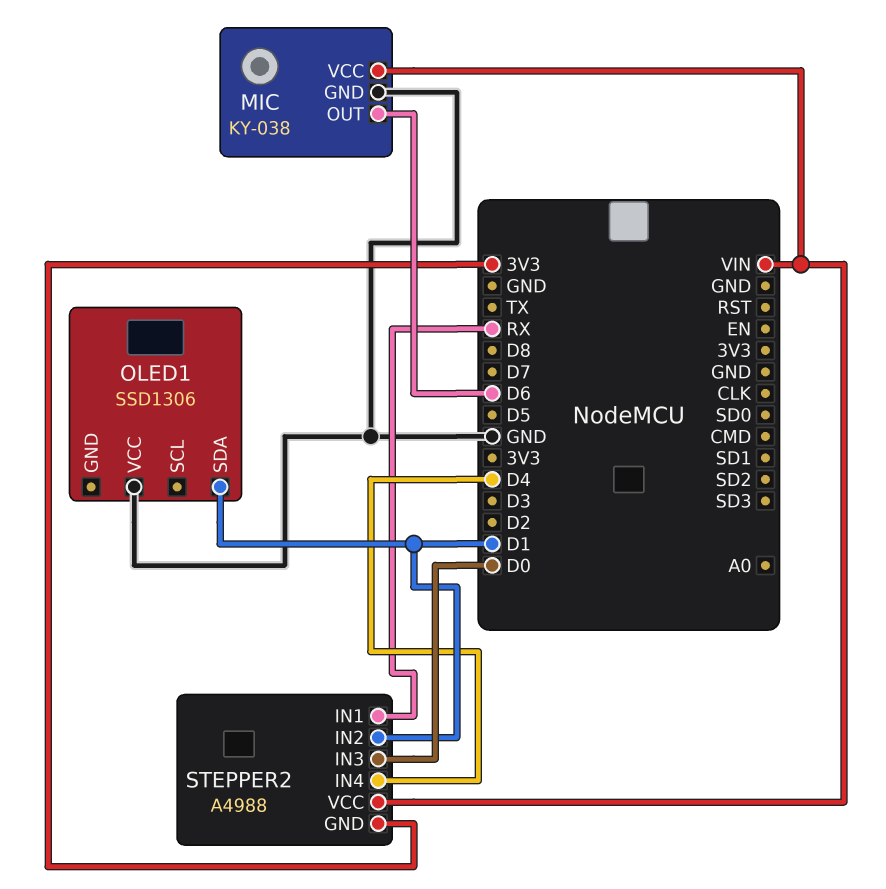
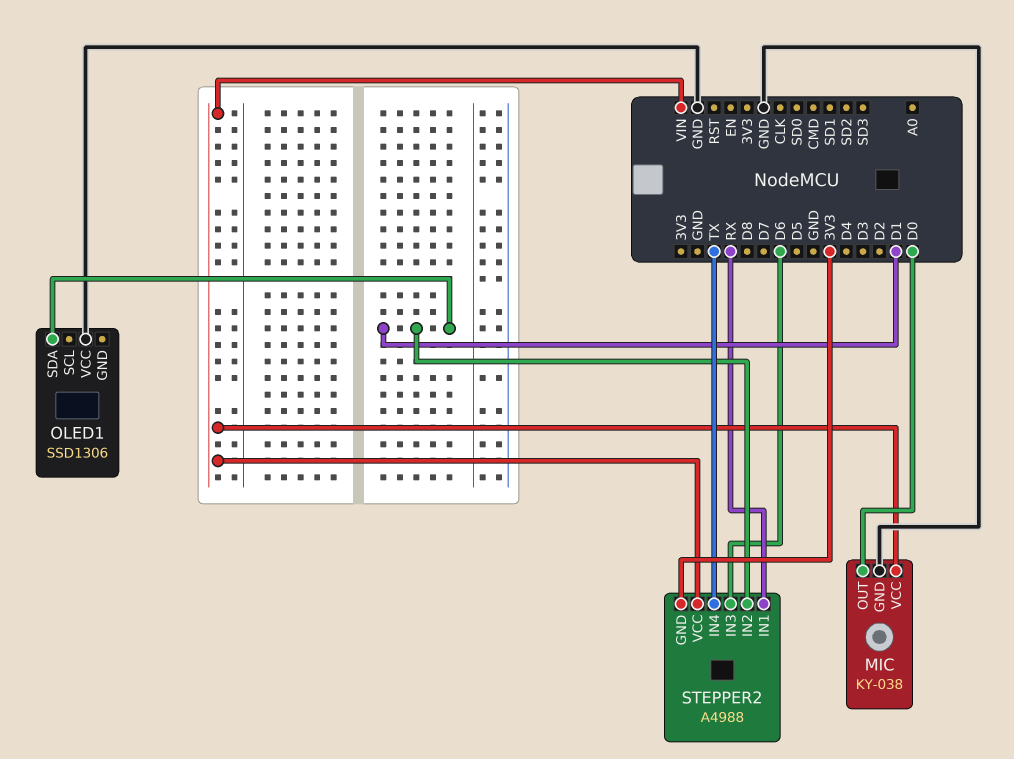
MIC pin OUT: D6 -> D0
STEPPER2 pin IN3: D0 -> D6
STEPPER2 pin IN4: D4 -> TX

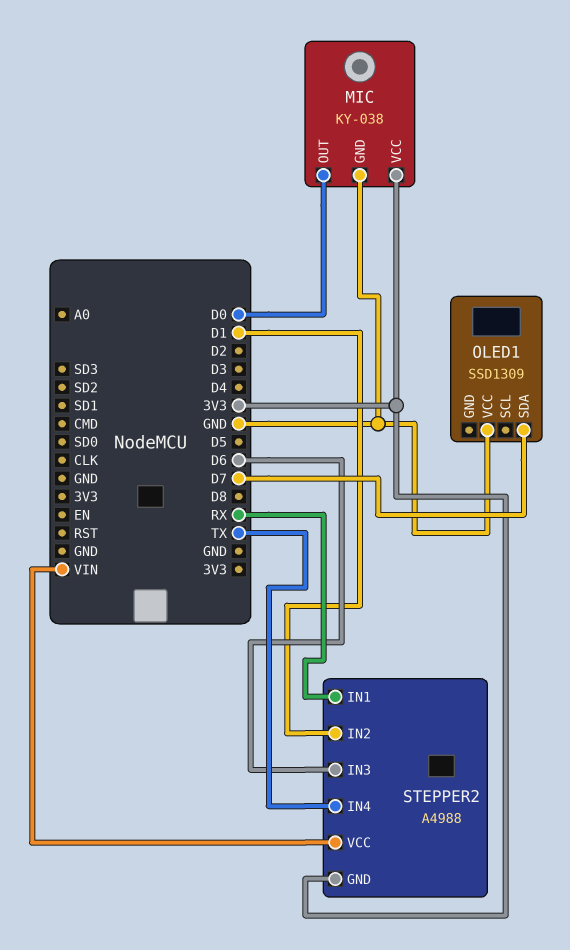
MIC pin VCC: VIN -> 3V3
OLED1: SSD1306 -> SSD1309
OLED1 pin SDA: D1 -> D7

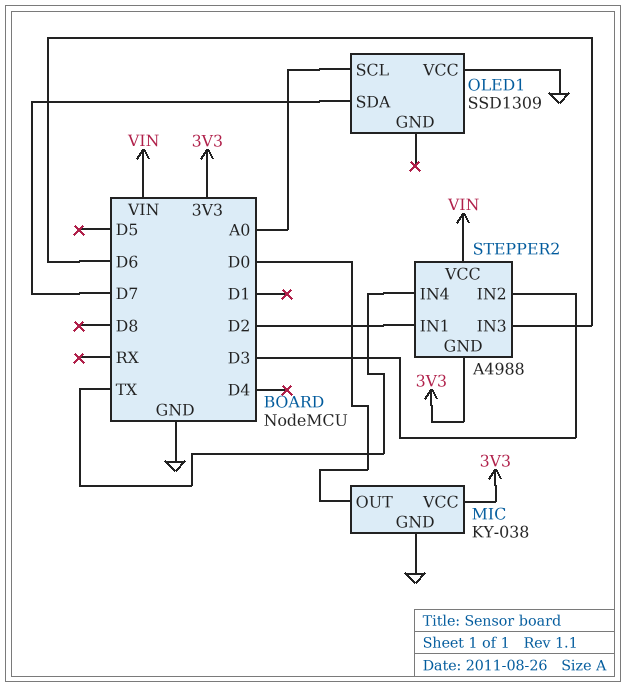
OLED1 pin SCL: none -> A0
STEPPER2 pin IN1: RX -> D2
STEPPER2 pin IN2: D1 -> D3

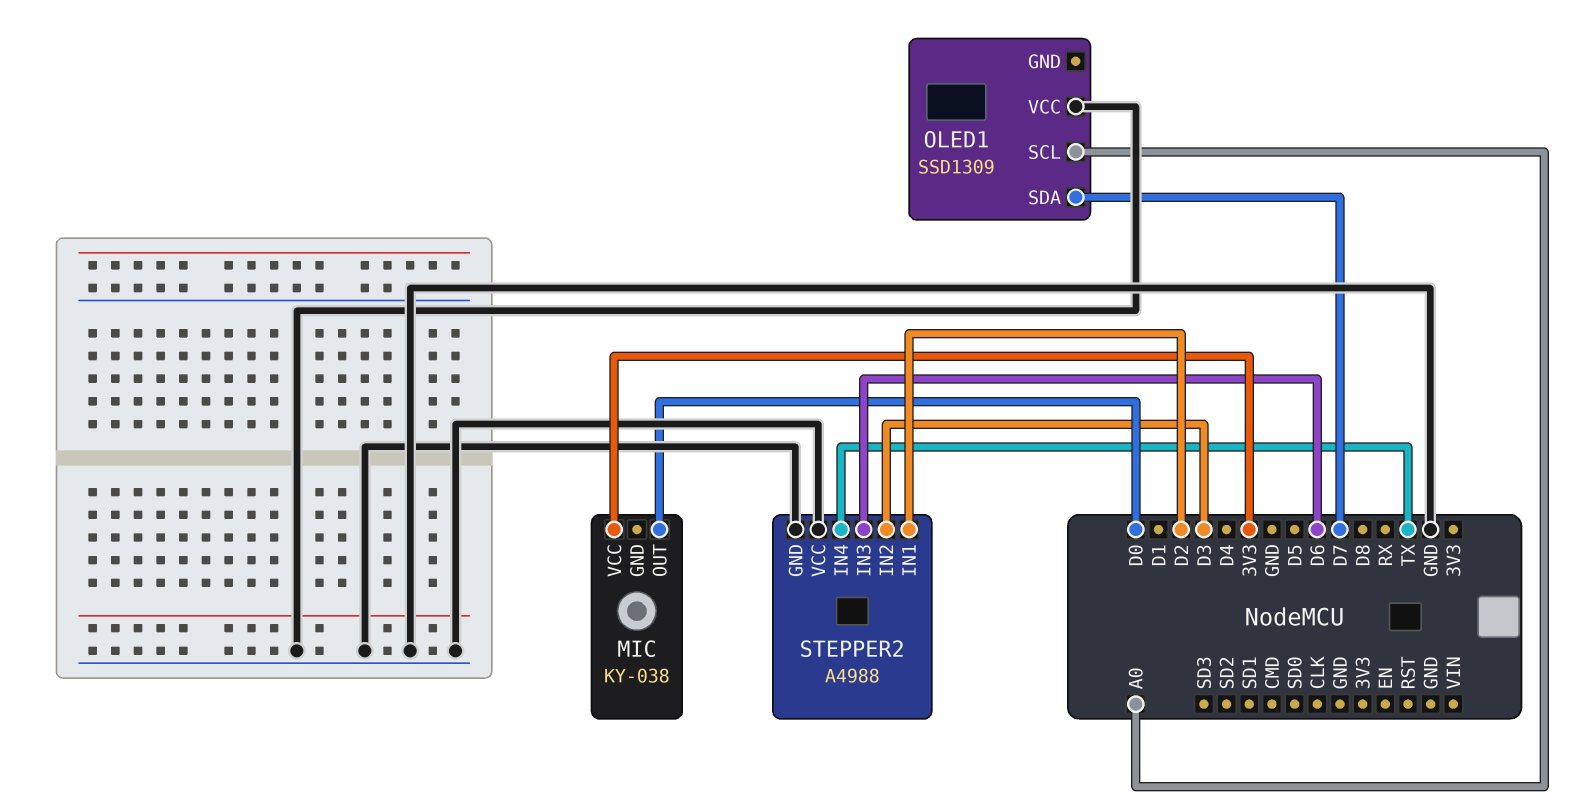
MIC pin GND: GND -> none
STEPPER2 pin GND: 3V3 -> GND
STEPPER2 pin VCC: VIN -> GND

